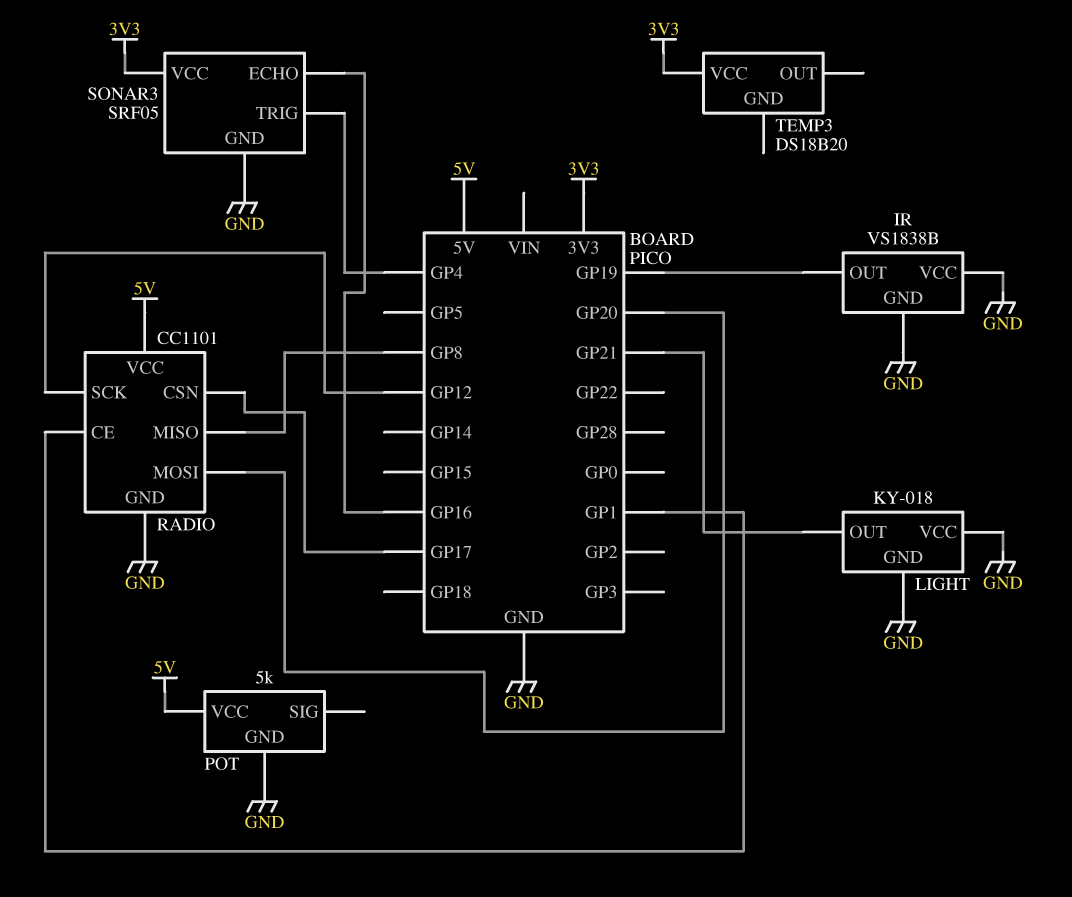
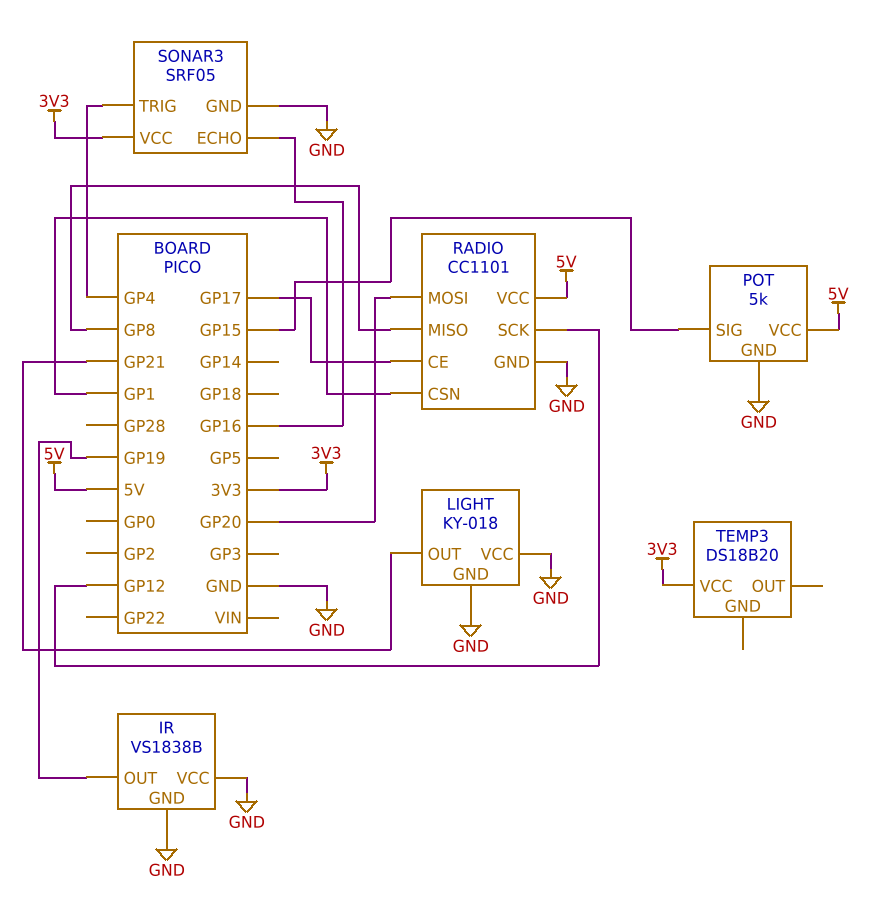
POT pin SIG: none -> GP15
RADIO pin CE: GP1 -> GP17
RADIO pin CSN: GP17 -> GP1

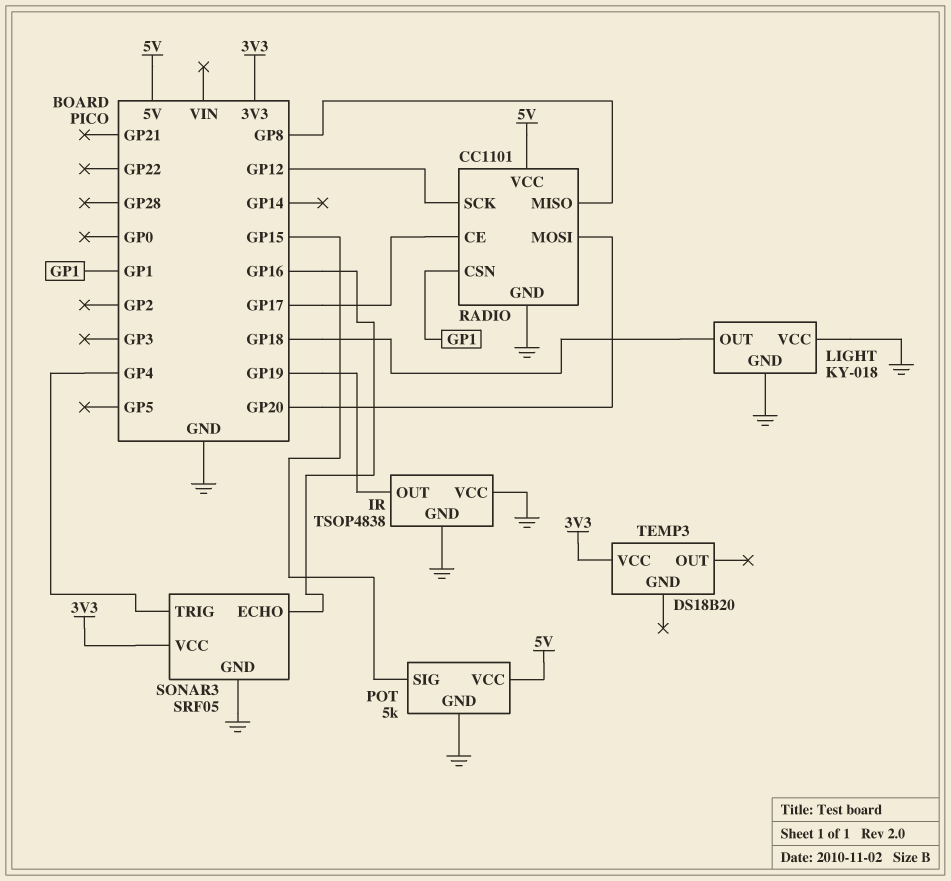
IR: VS1838B -> TSOP4838
LIGHT pin OUT: GP21 -> GP18

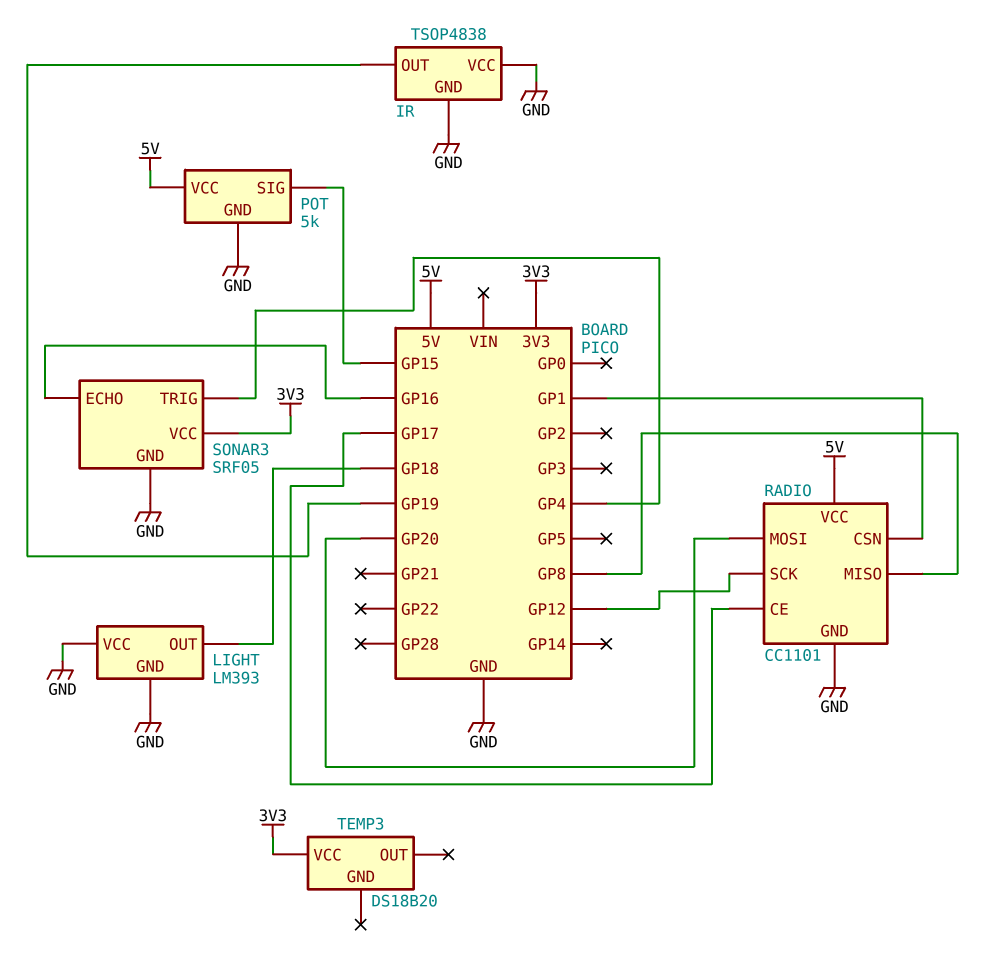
LIGHT: KY-018 -> LM393

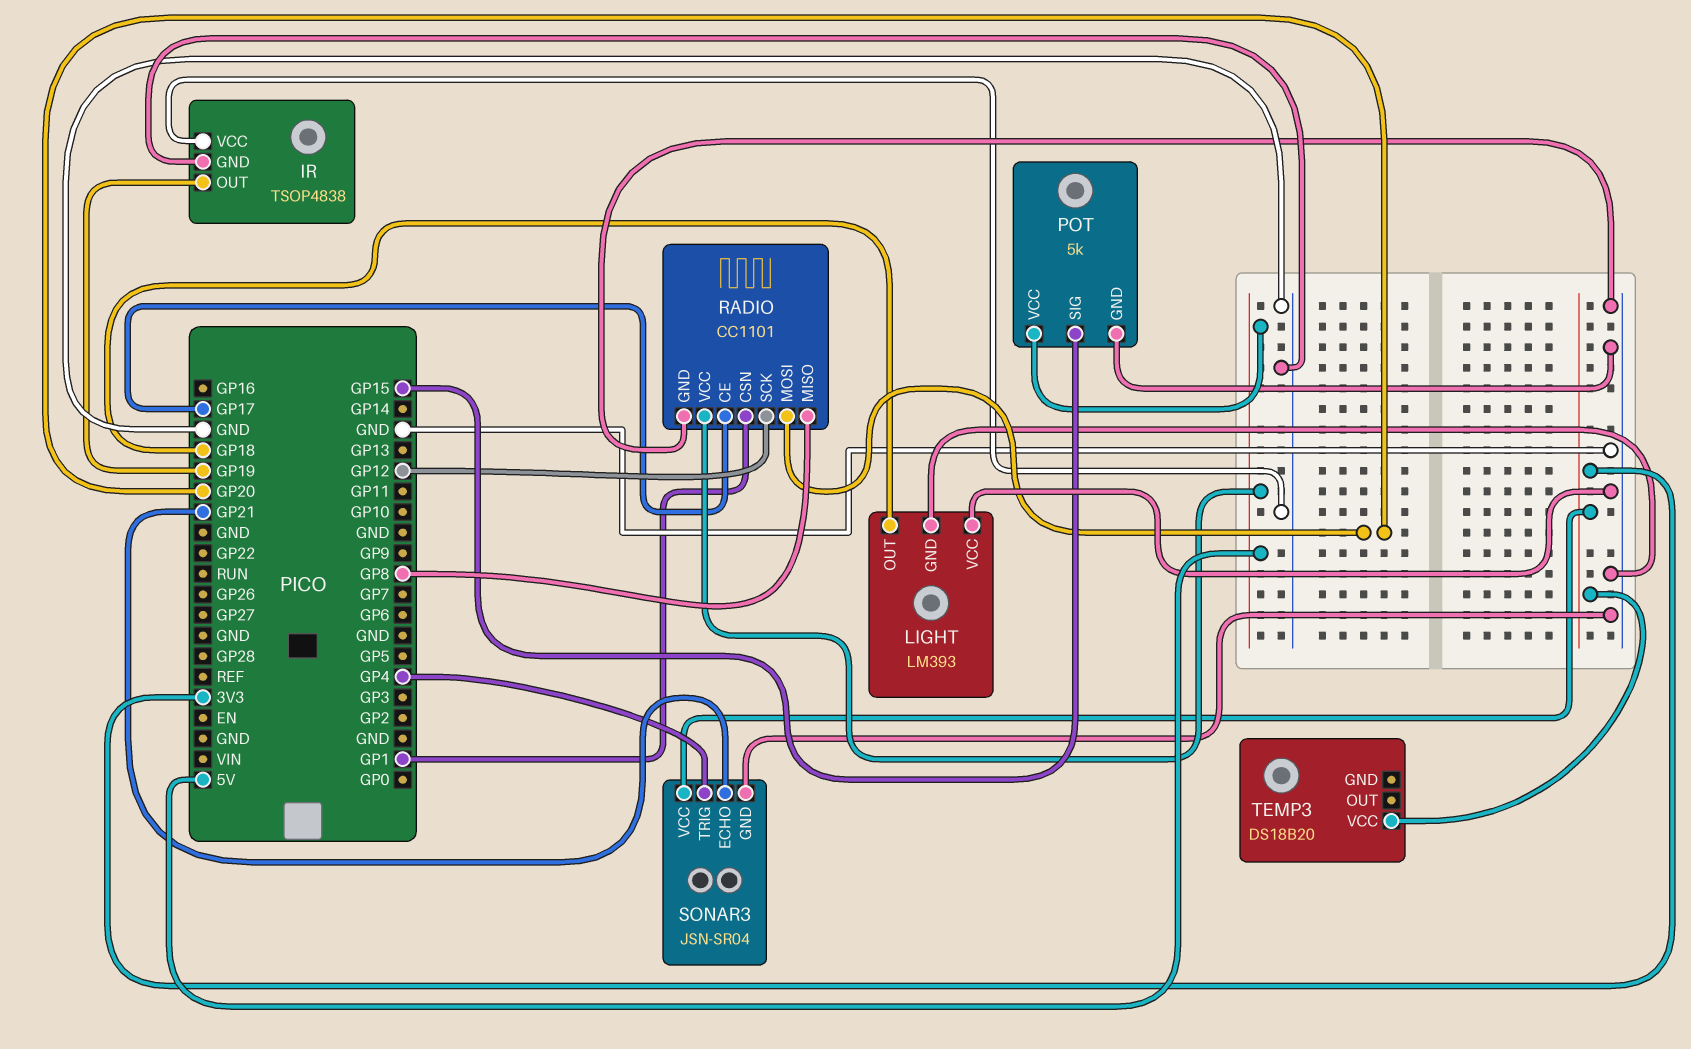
SONAR3: SRF05 -> JSN-SR04
SONAR3 pin ECHO: GP16 -> GP21

